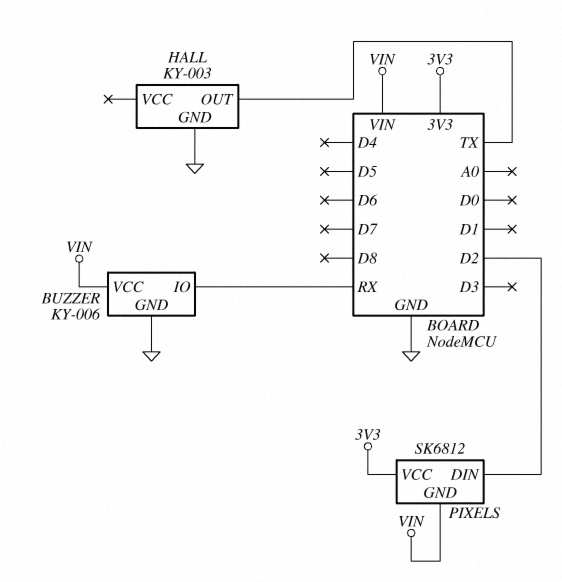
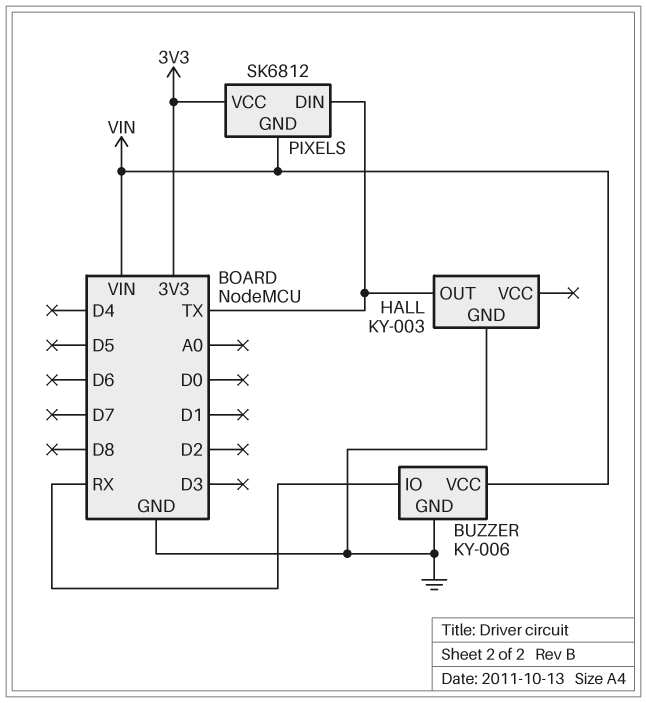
PIXELS pin DIN: D2 -> TX

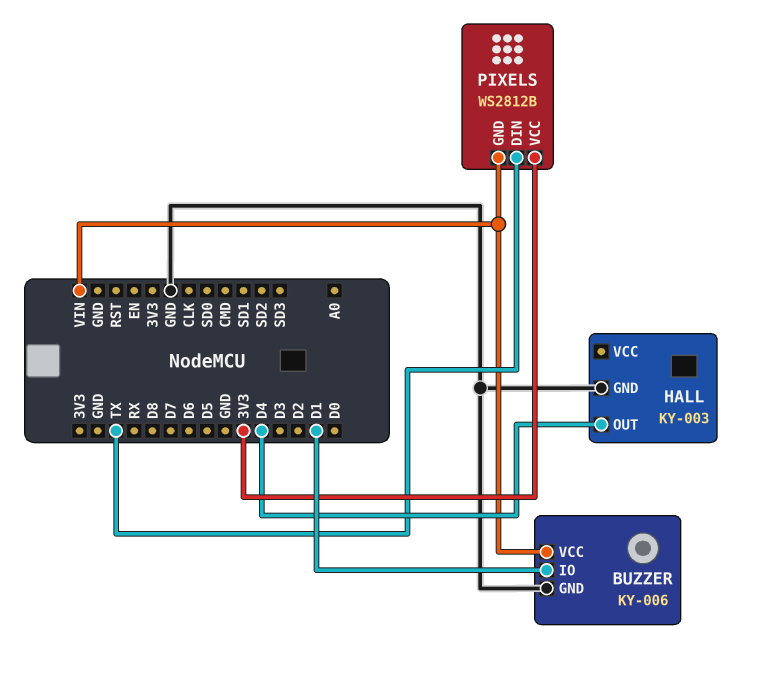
BUZZER pin IO: RX -> D1
HALL pin OUT: TX -> D4
PIXELS: SK6812 -> WS2812B

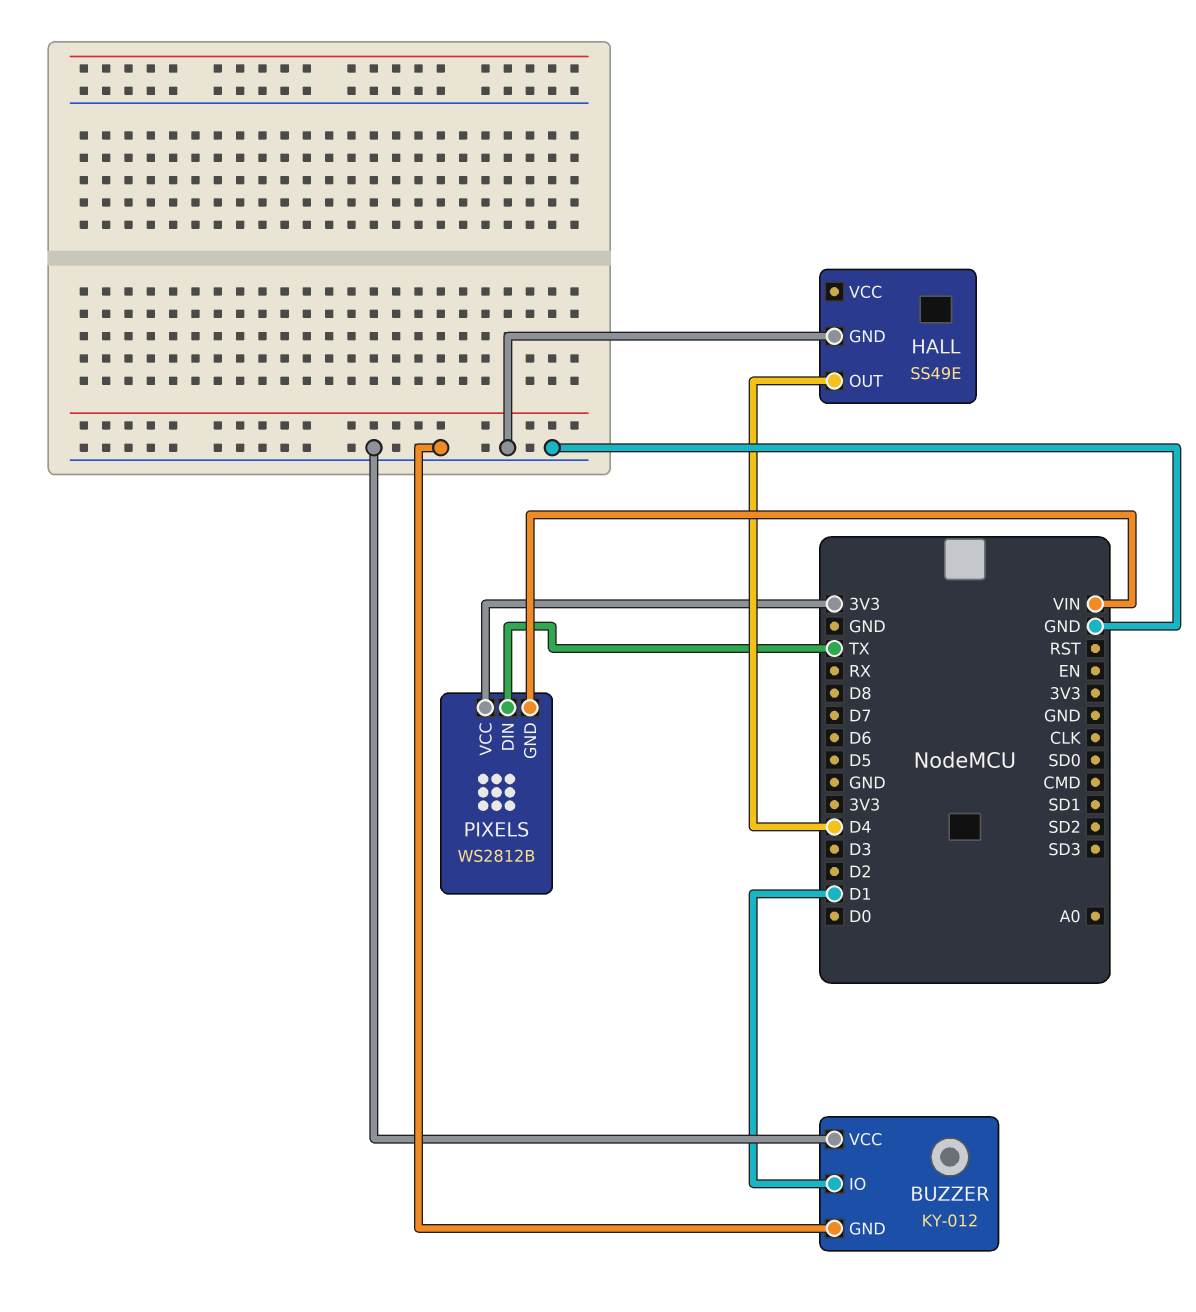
BUZZER: KY-006 -> KY-012
BUZZER pin VCC: VIN -> GND
HALL: KY-003 -> SS49E

